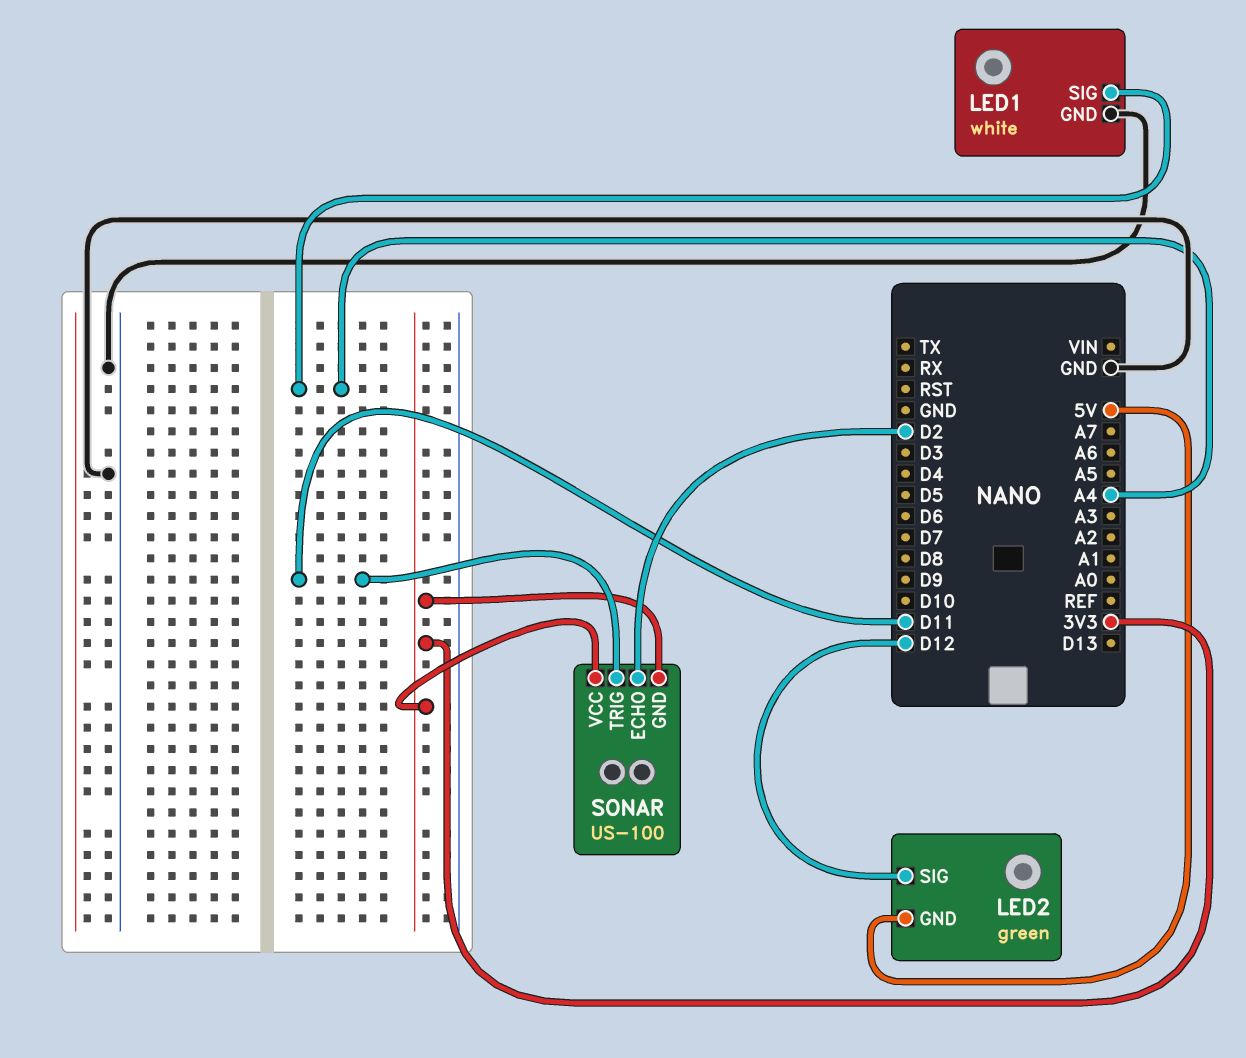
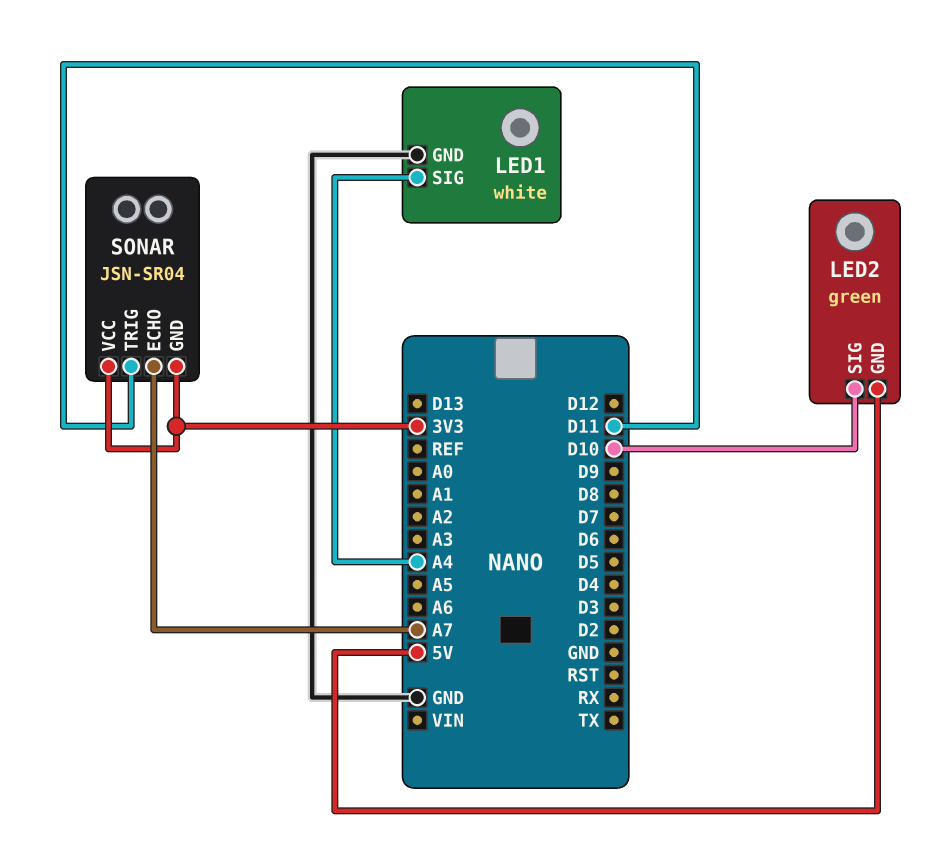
LED2 pin SIG: D12 -> D10
SONAR: US-100 -> JSN-SR04
SONAR pin ECHO: D2 -> A7

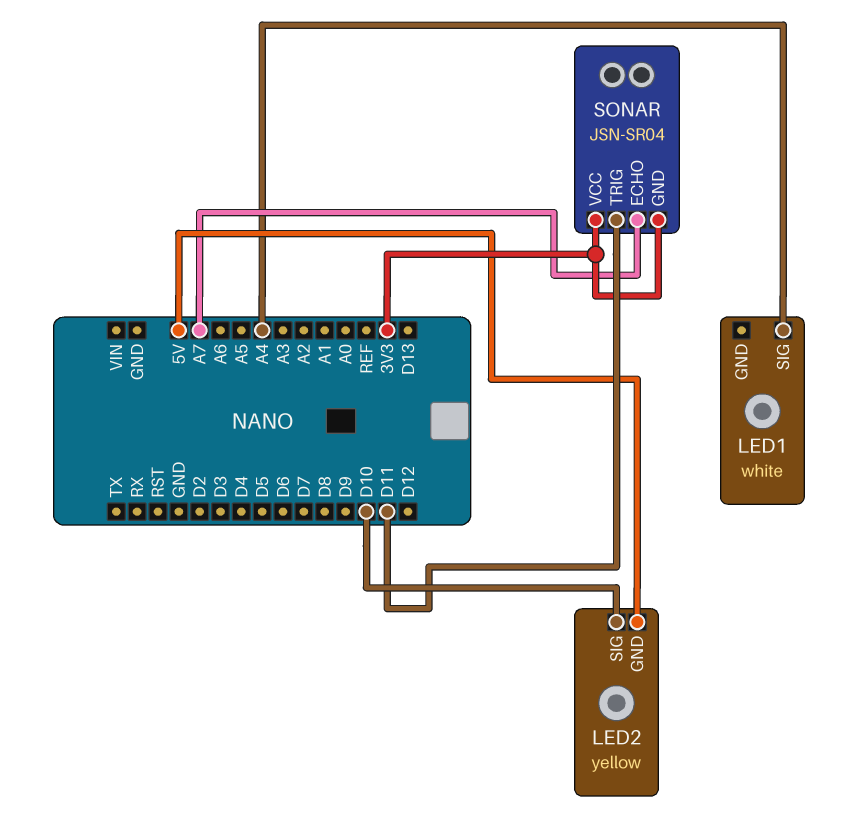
LED1 pin GND: GND -> none
LED2: green -> yellow

